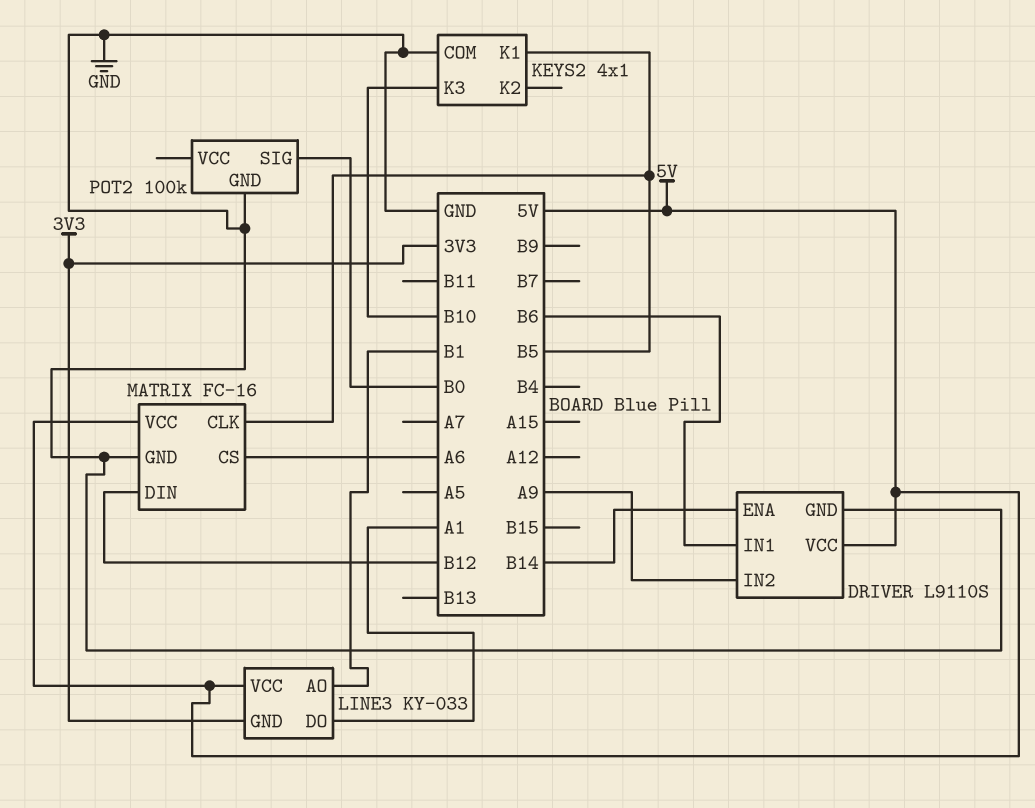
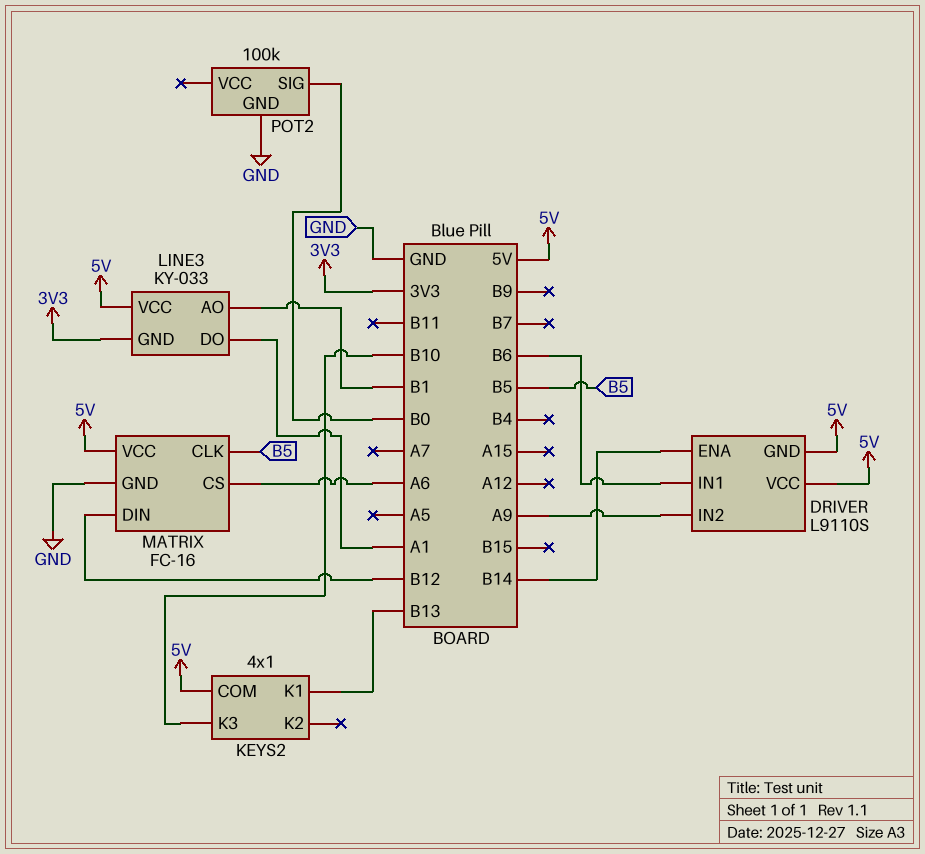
DRIVER pin GND: GND -> 5V
KEYS2 pin COM: GND -> 5V
KEYS2 pin K1: B5 -> B13

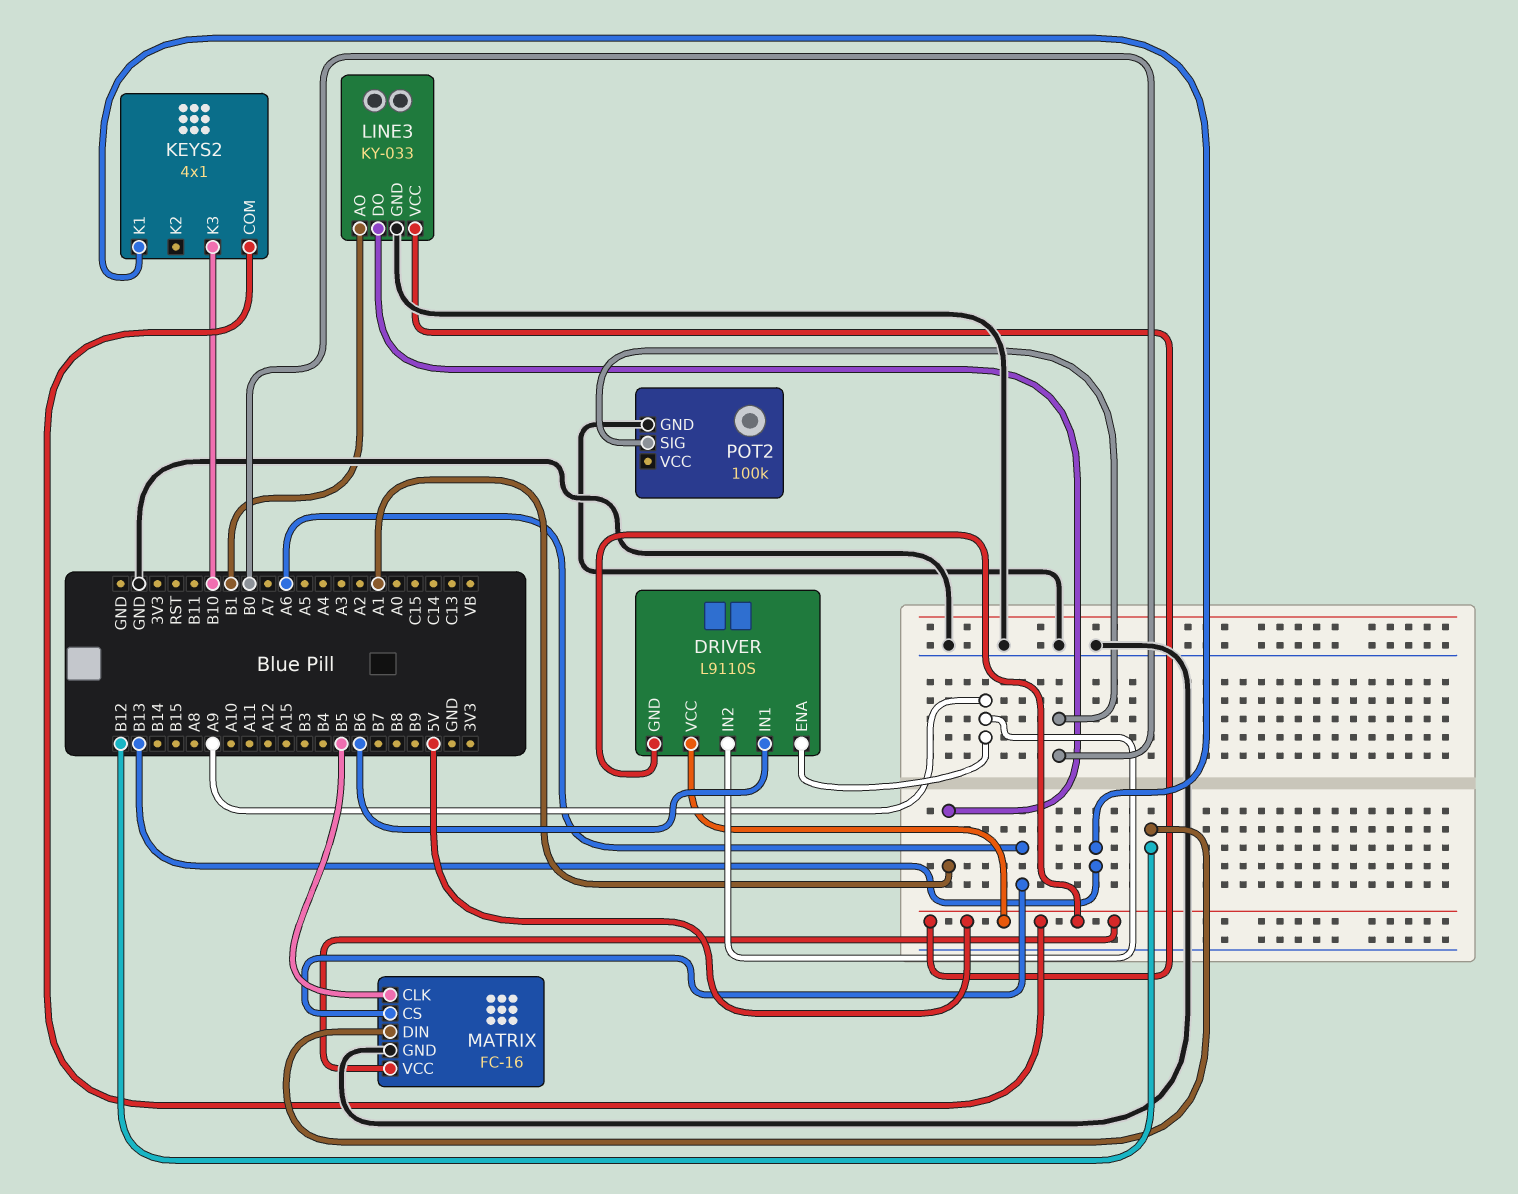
DRIVER pin ENA: B14 -> A9
LINE3 pin GND: 3V3 -> GND

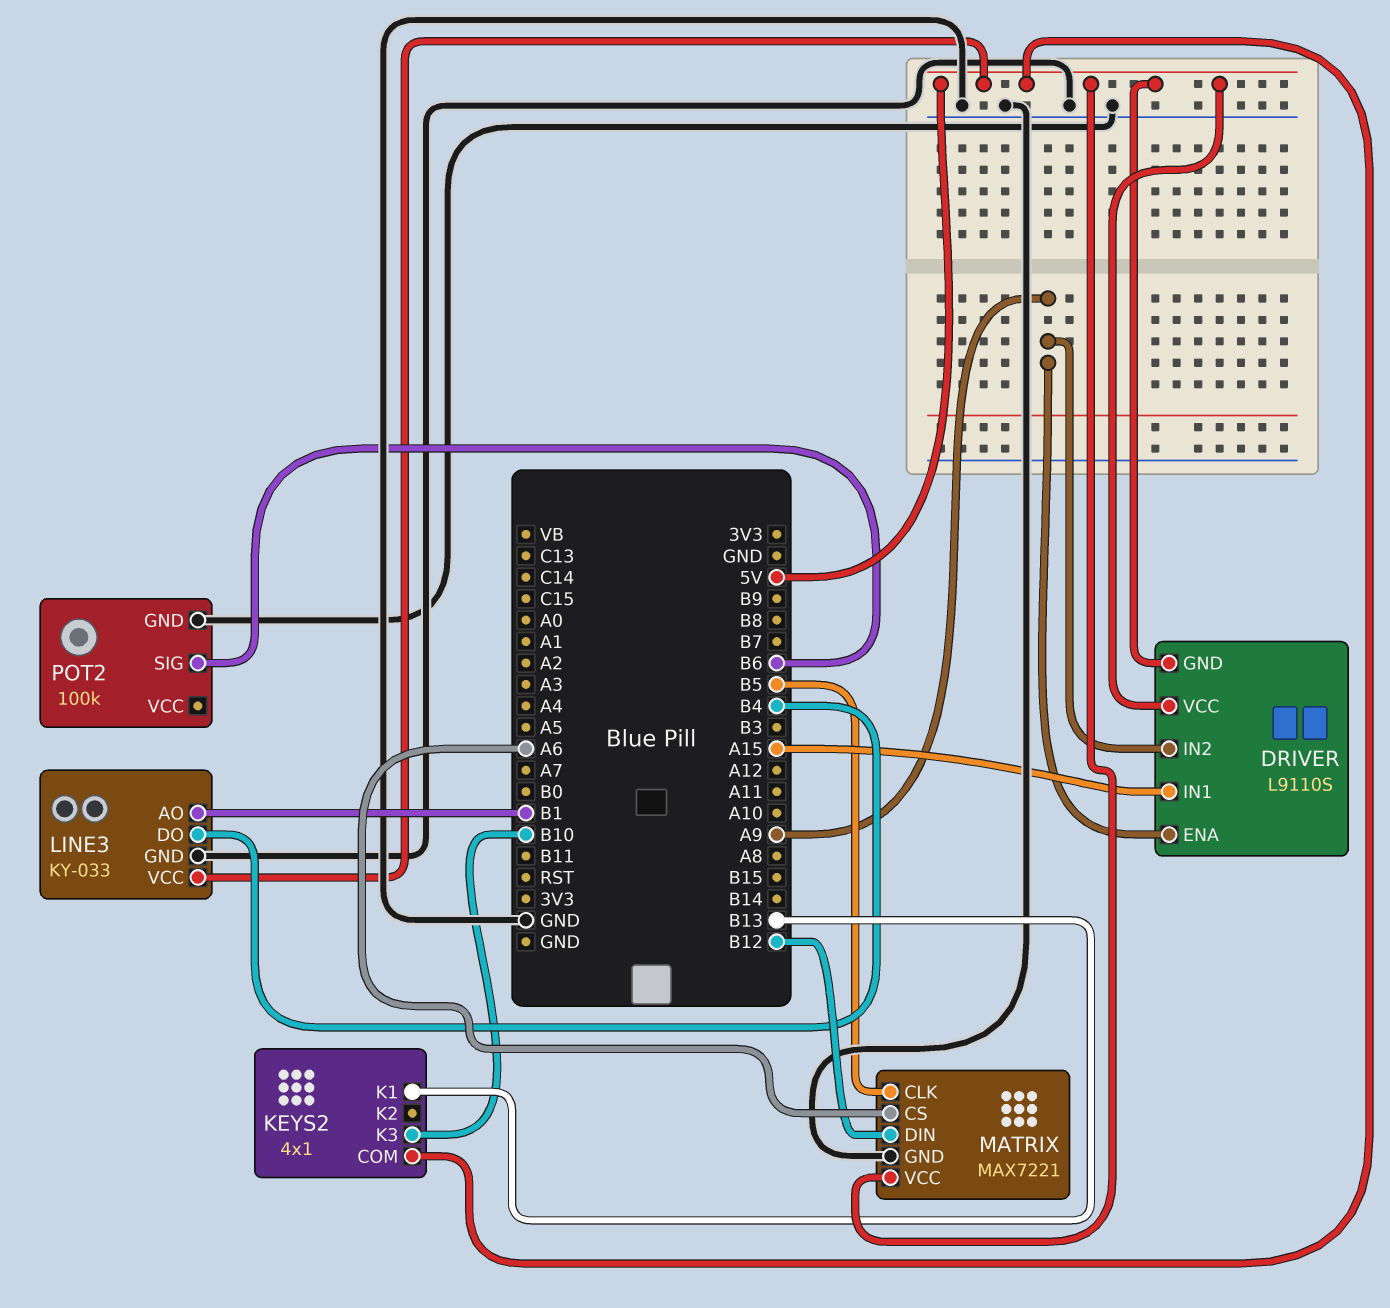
DRIVER pin IN1: B6 -> A15
LINE3 pin DO: A1 -> B4
MATRIX: FC-16 -> MAX7221
POT2 pin SIG: B0 -> B6

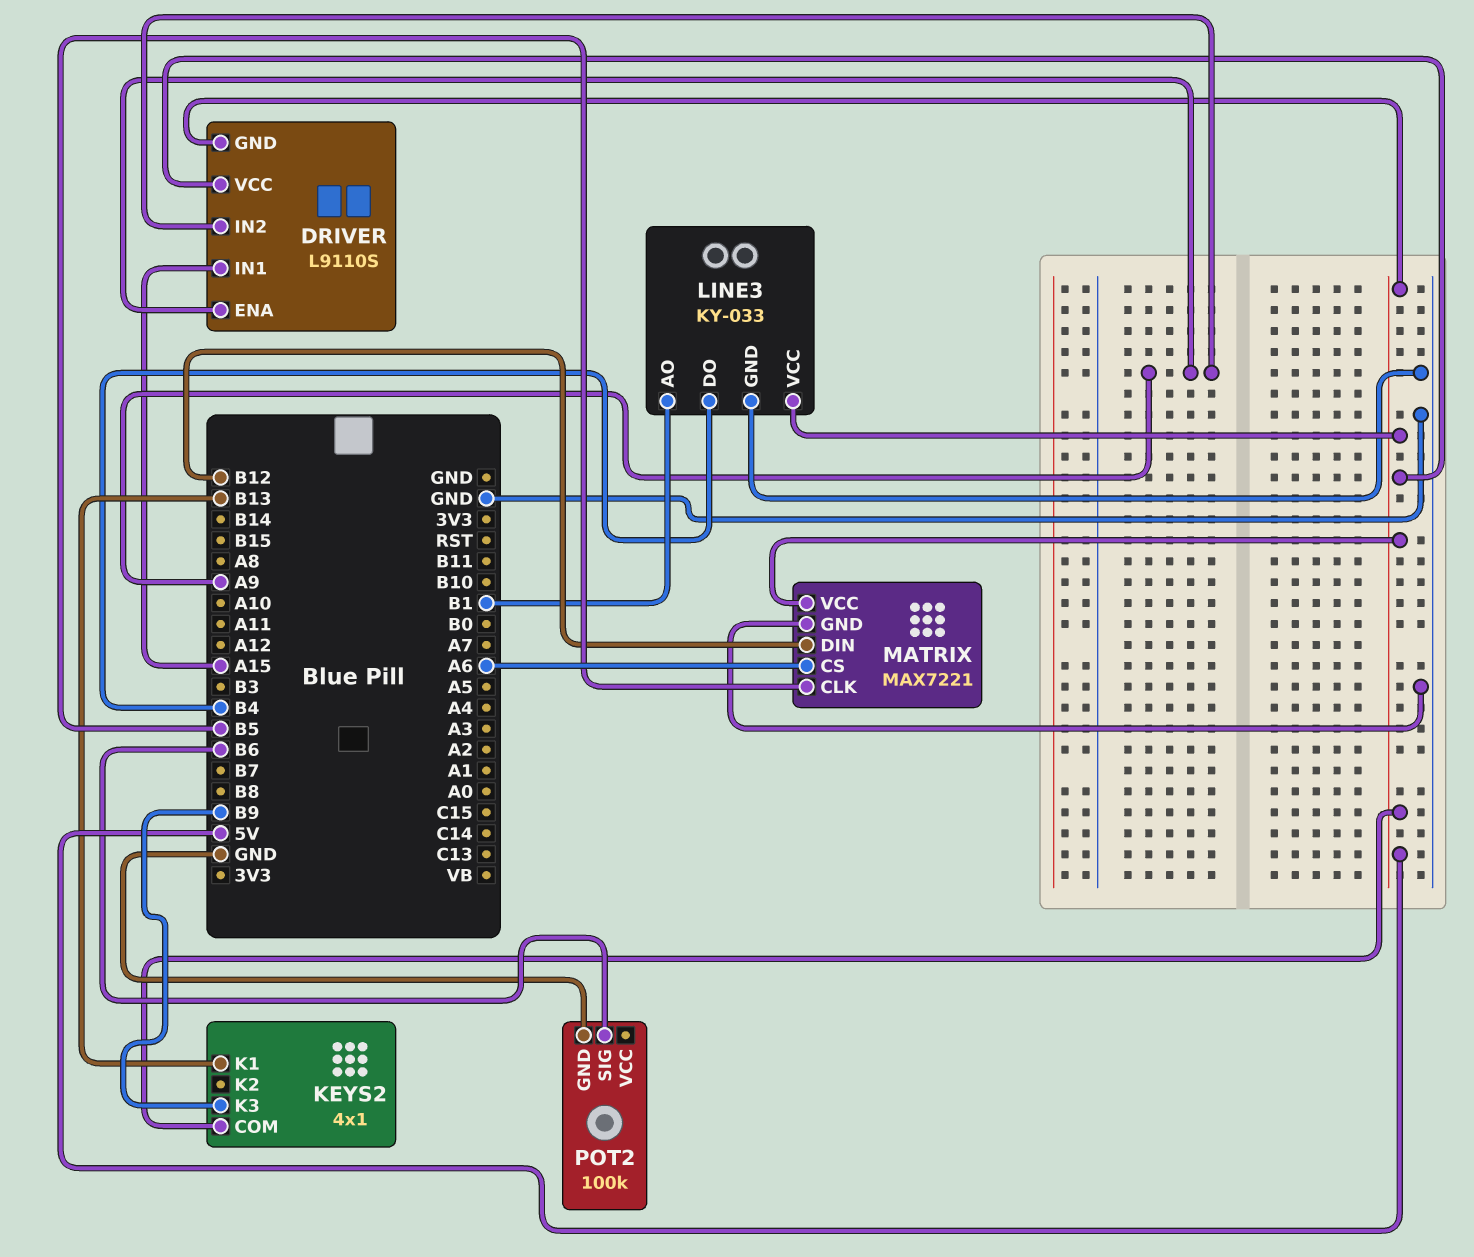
KEYS2 pin K3: B10 -> B9

